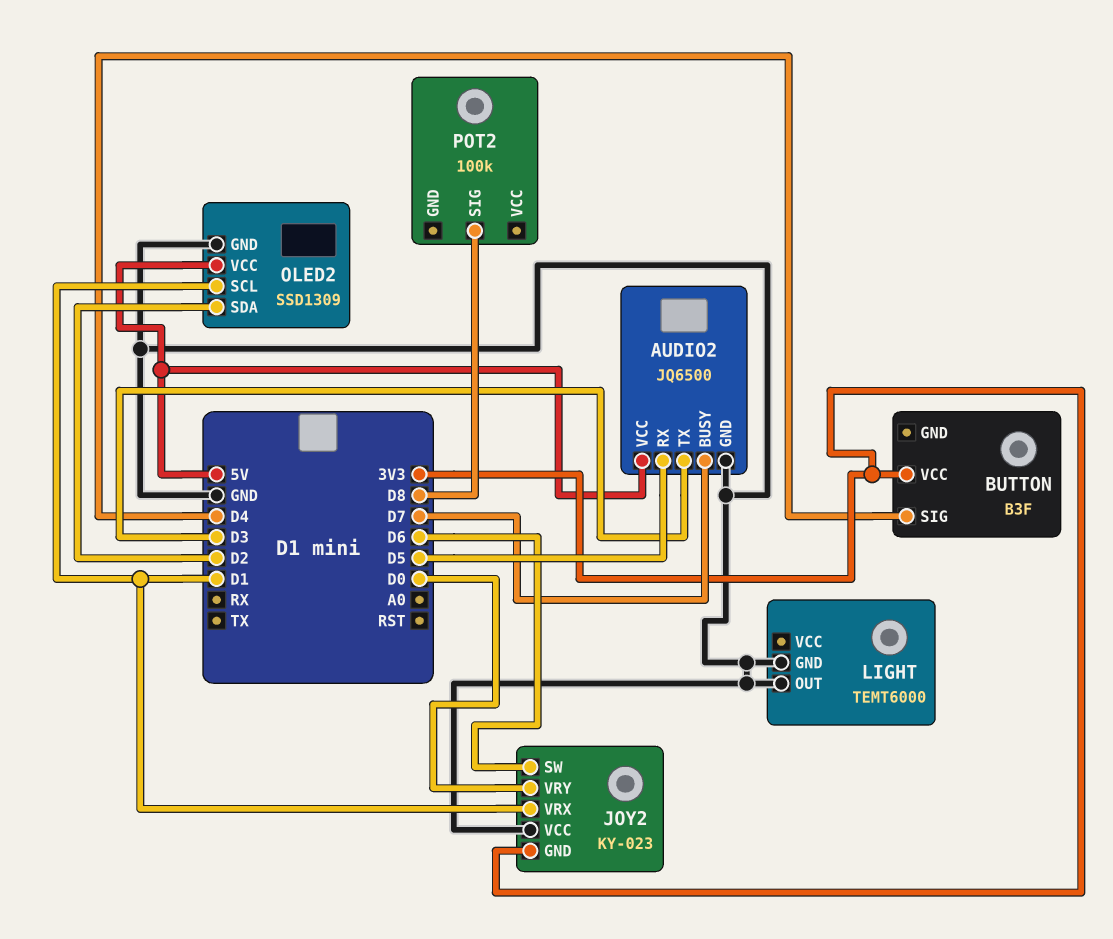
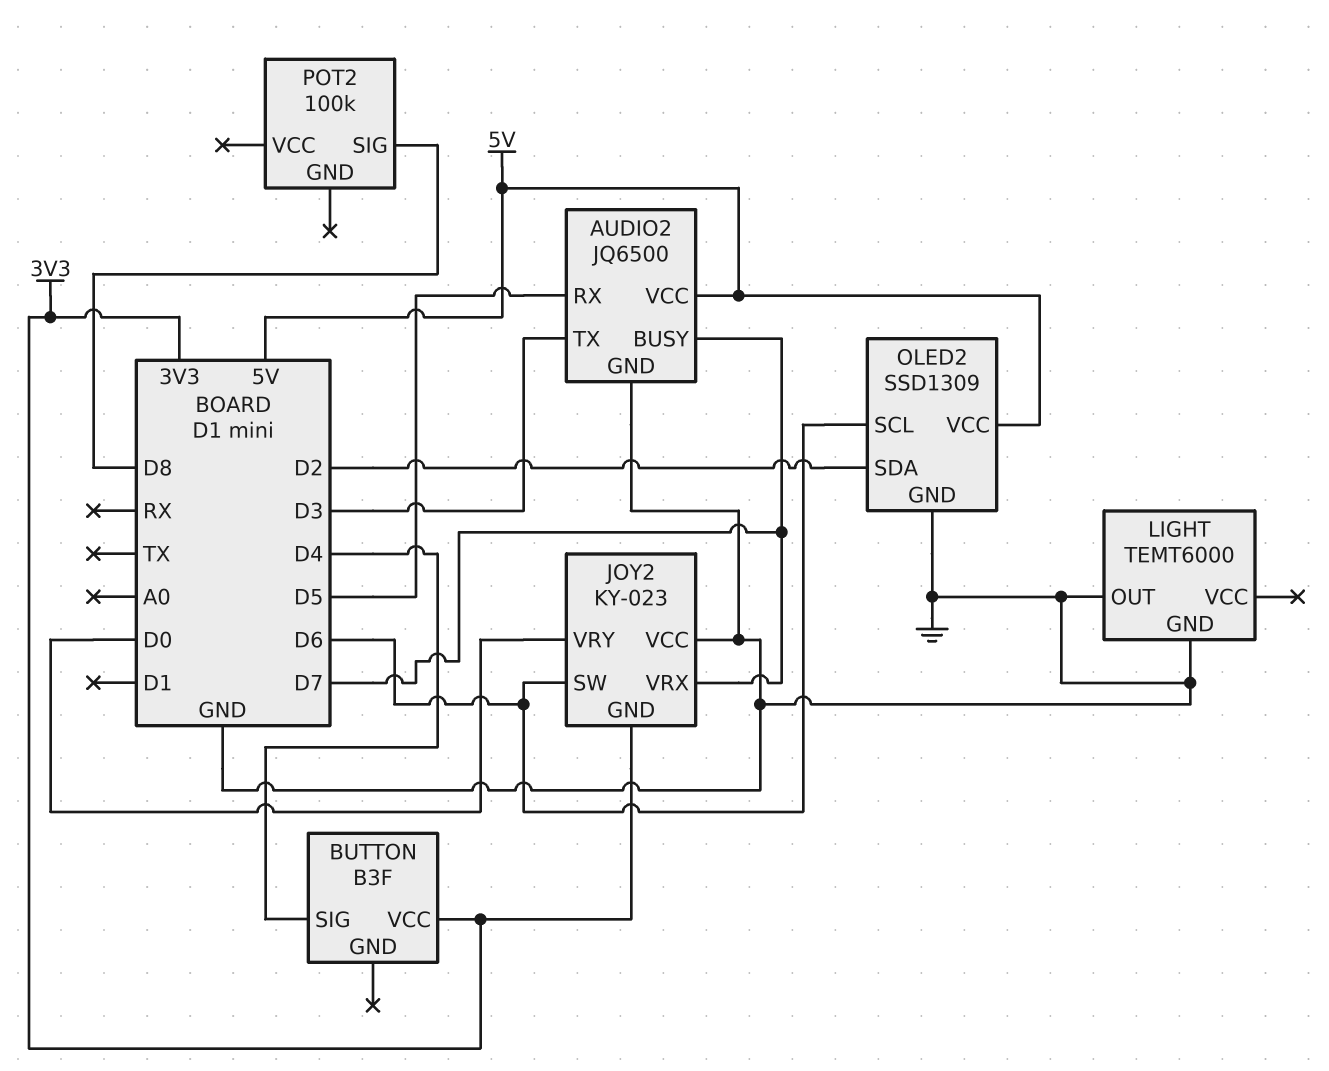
JOY2 pin VRX: D1 -> D7
OLED2 pin SCL: D1 -> D6

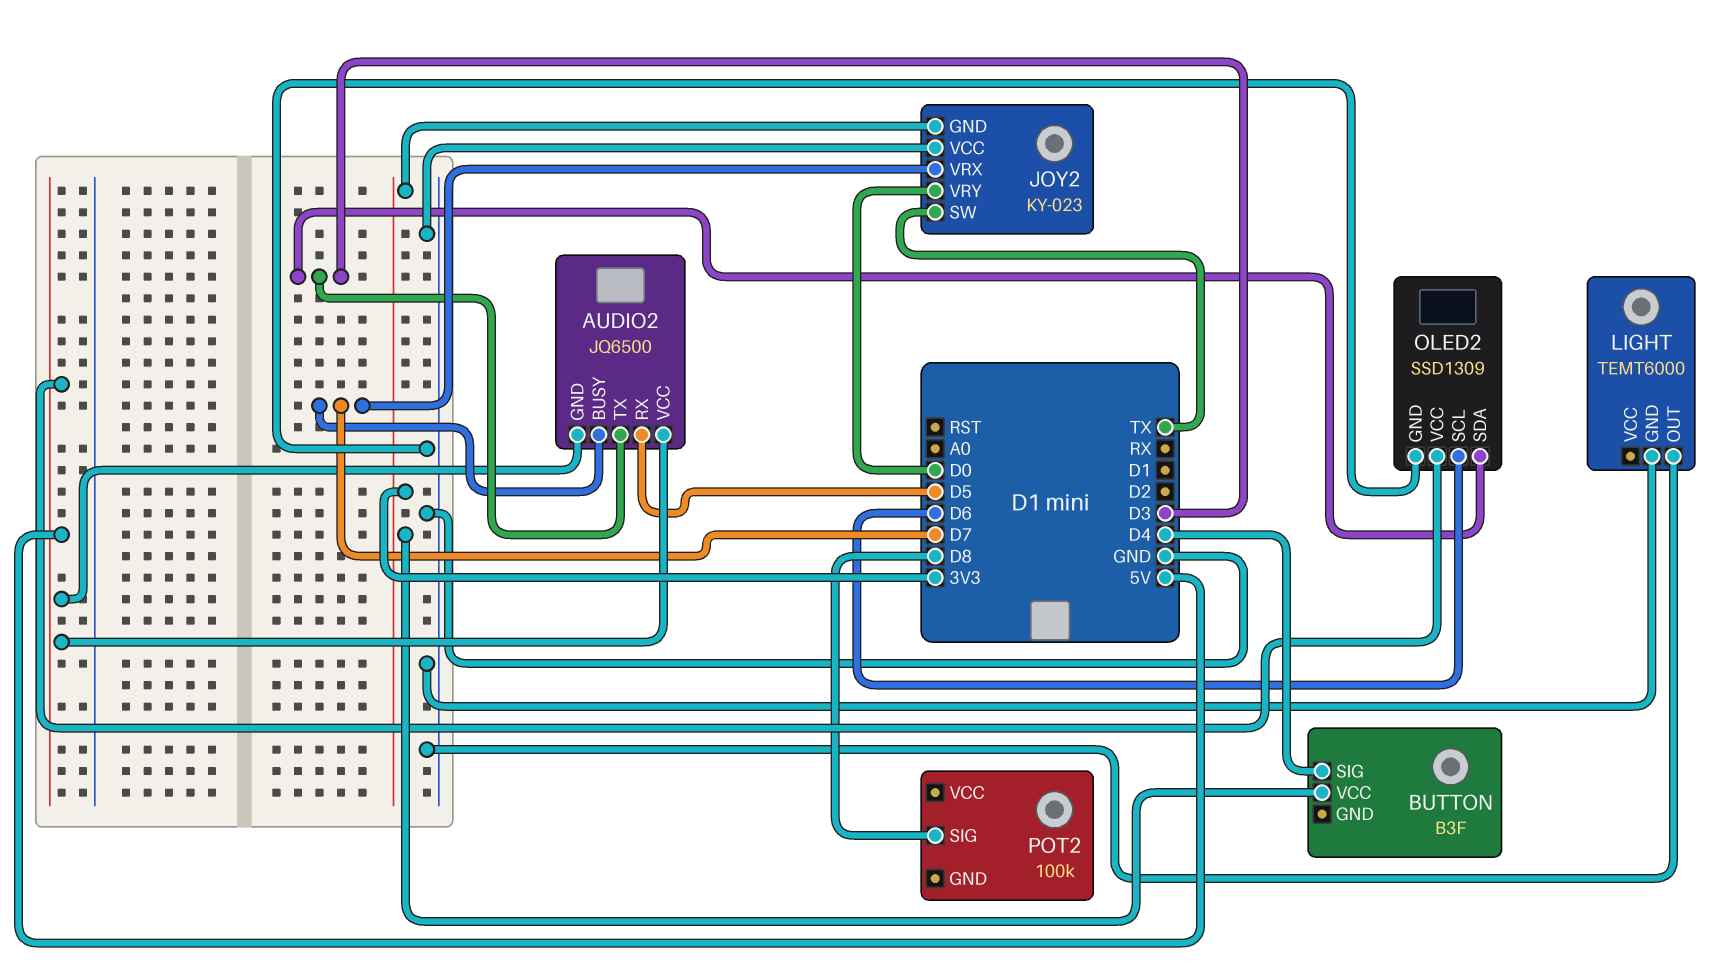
AUDIO2 pin GND: GND -> 5V
JOY2 pin SW: D6 -> TX
OLED2 pin SDA: D2 -> D3

